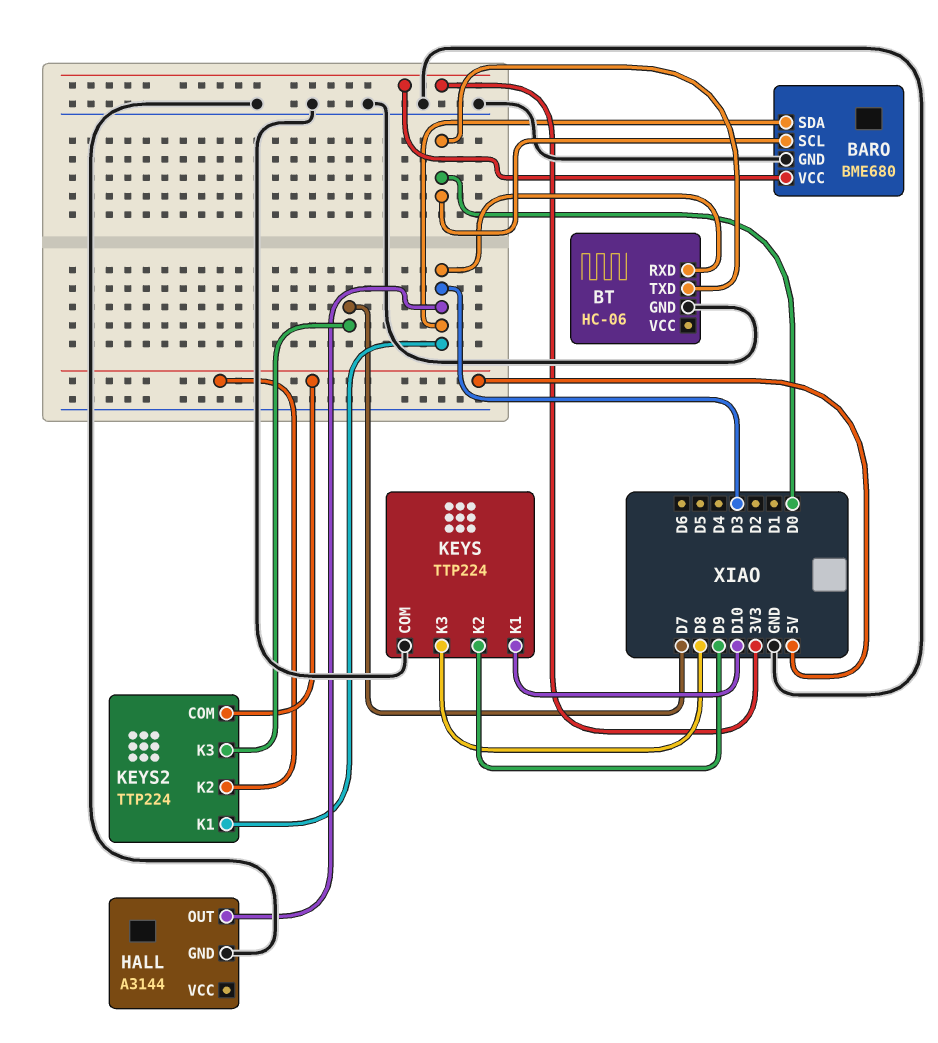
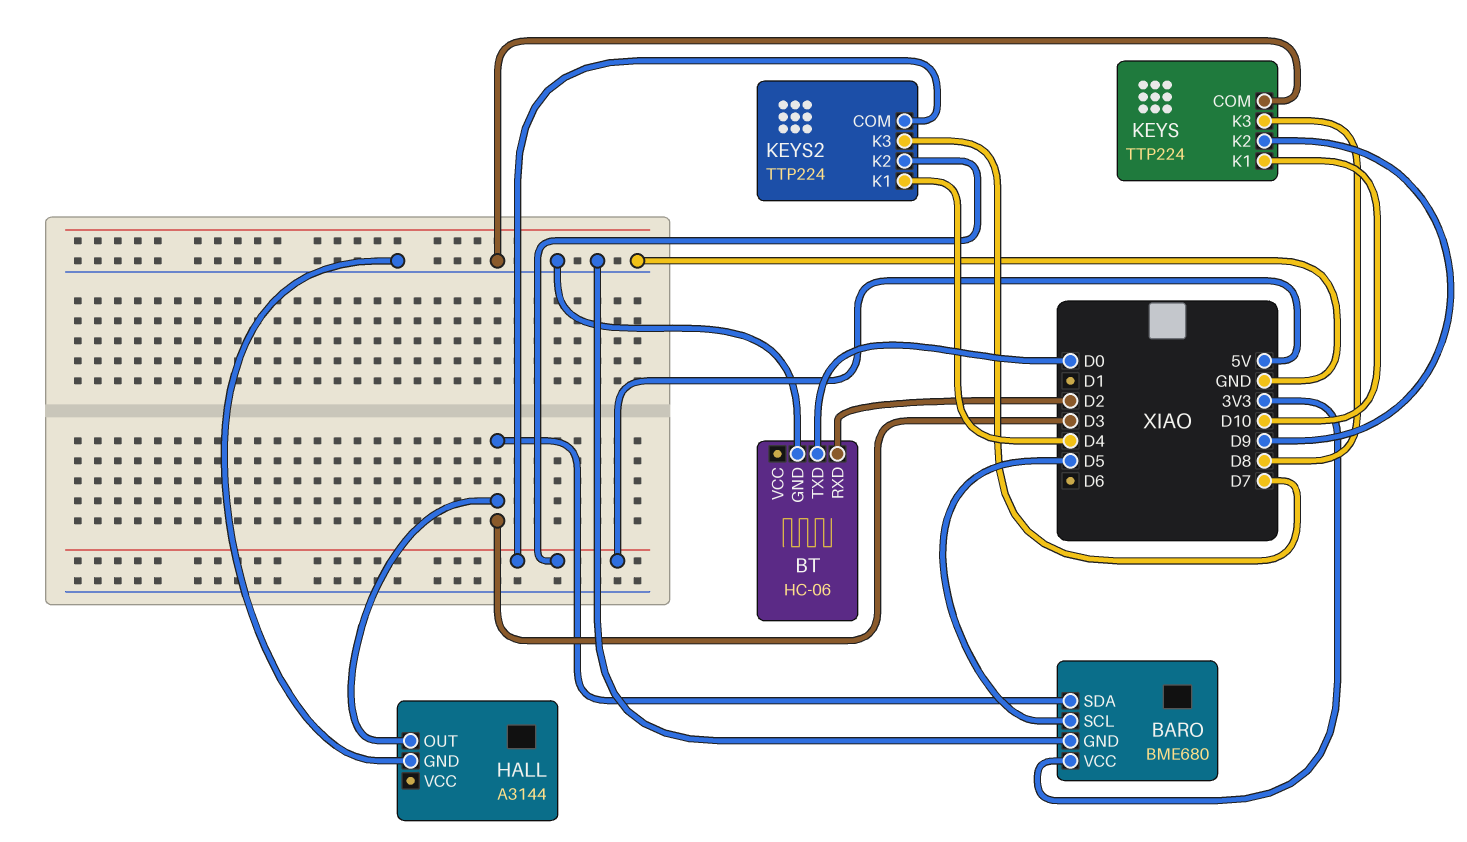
BARO pin SCL: D0 -> D5
BT pin RXD: D3 -> D2
KEYS2 pin K1: D3 -> D4

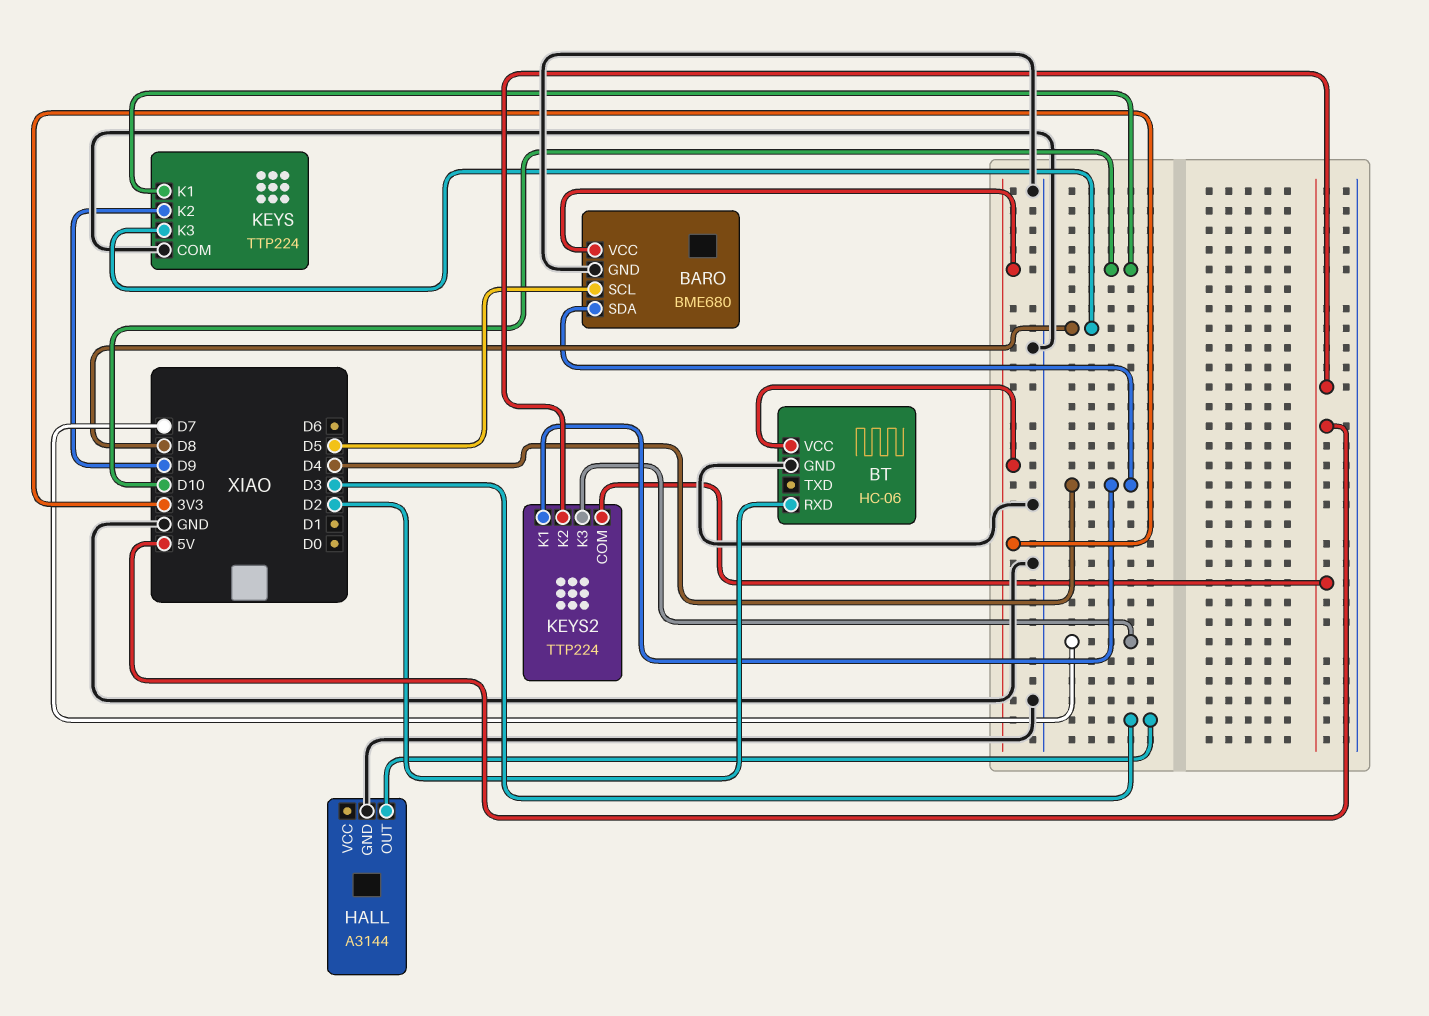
BARO pin SDA: D3 -> D4
BT pin TXD: D0 -> none
BT pin VCC: none -> 3V3

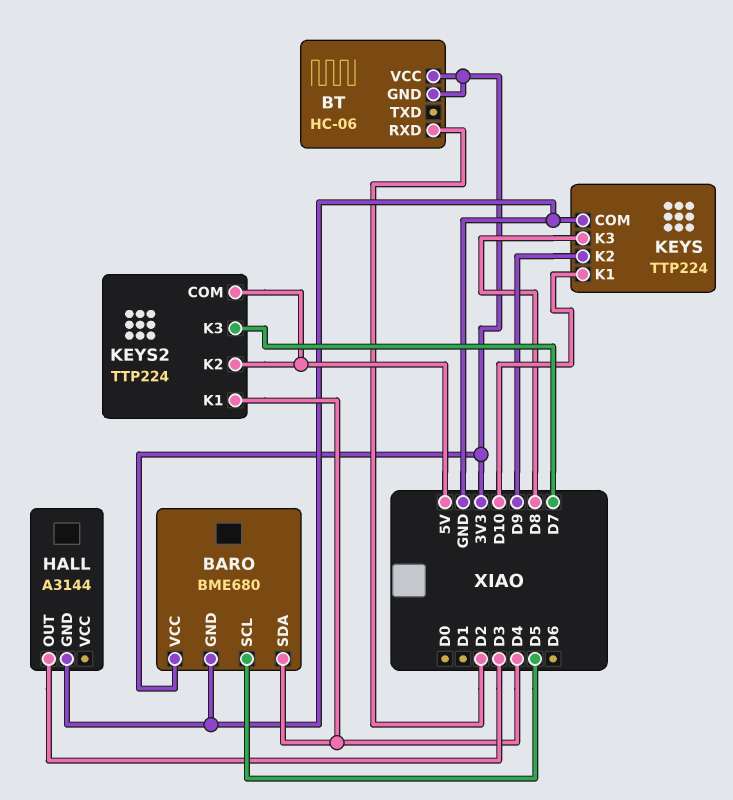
BT pin GND: GND -> 3V3

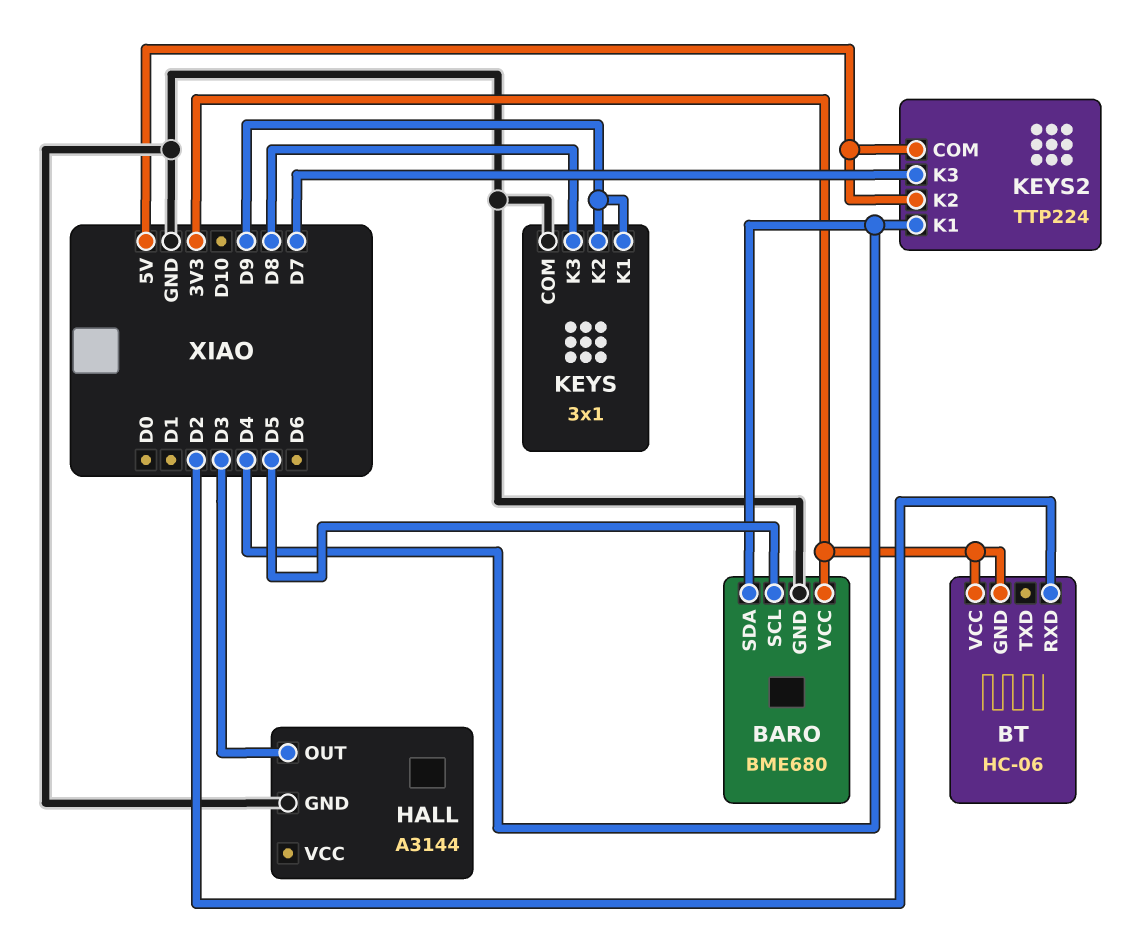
KEYS: TTP224 -> 3x1
KEYS pin K1: D10 -> D9

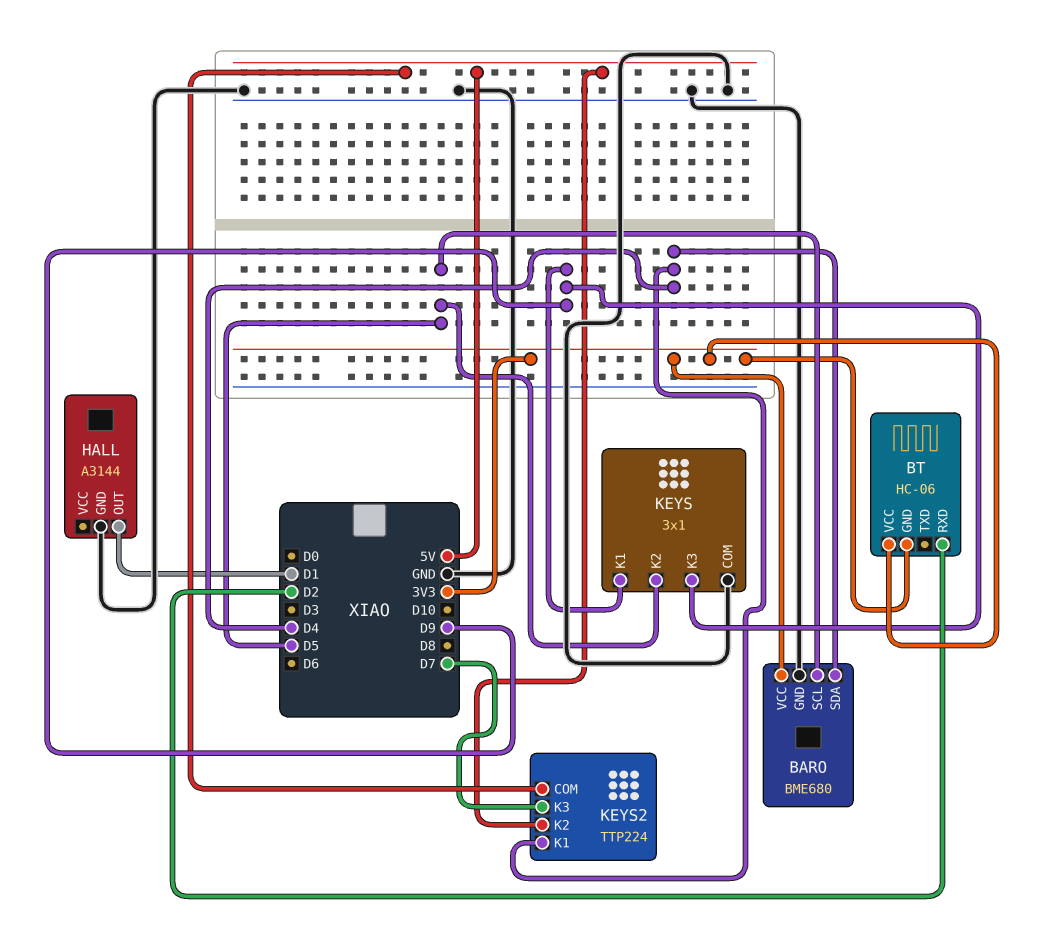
HALL pin OUT: D3 -> D1
KEYS pin K2: D9 -> D5
KEYS pin K3: D8 -> D9

